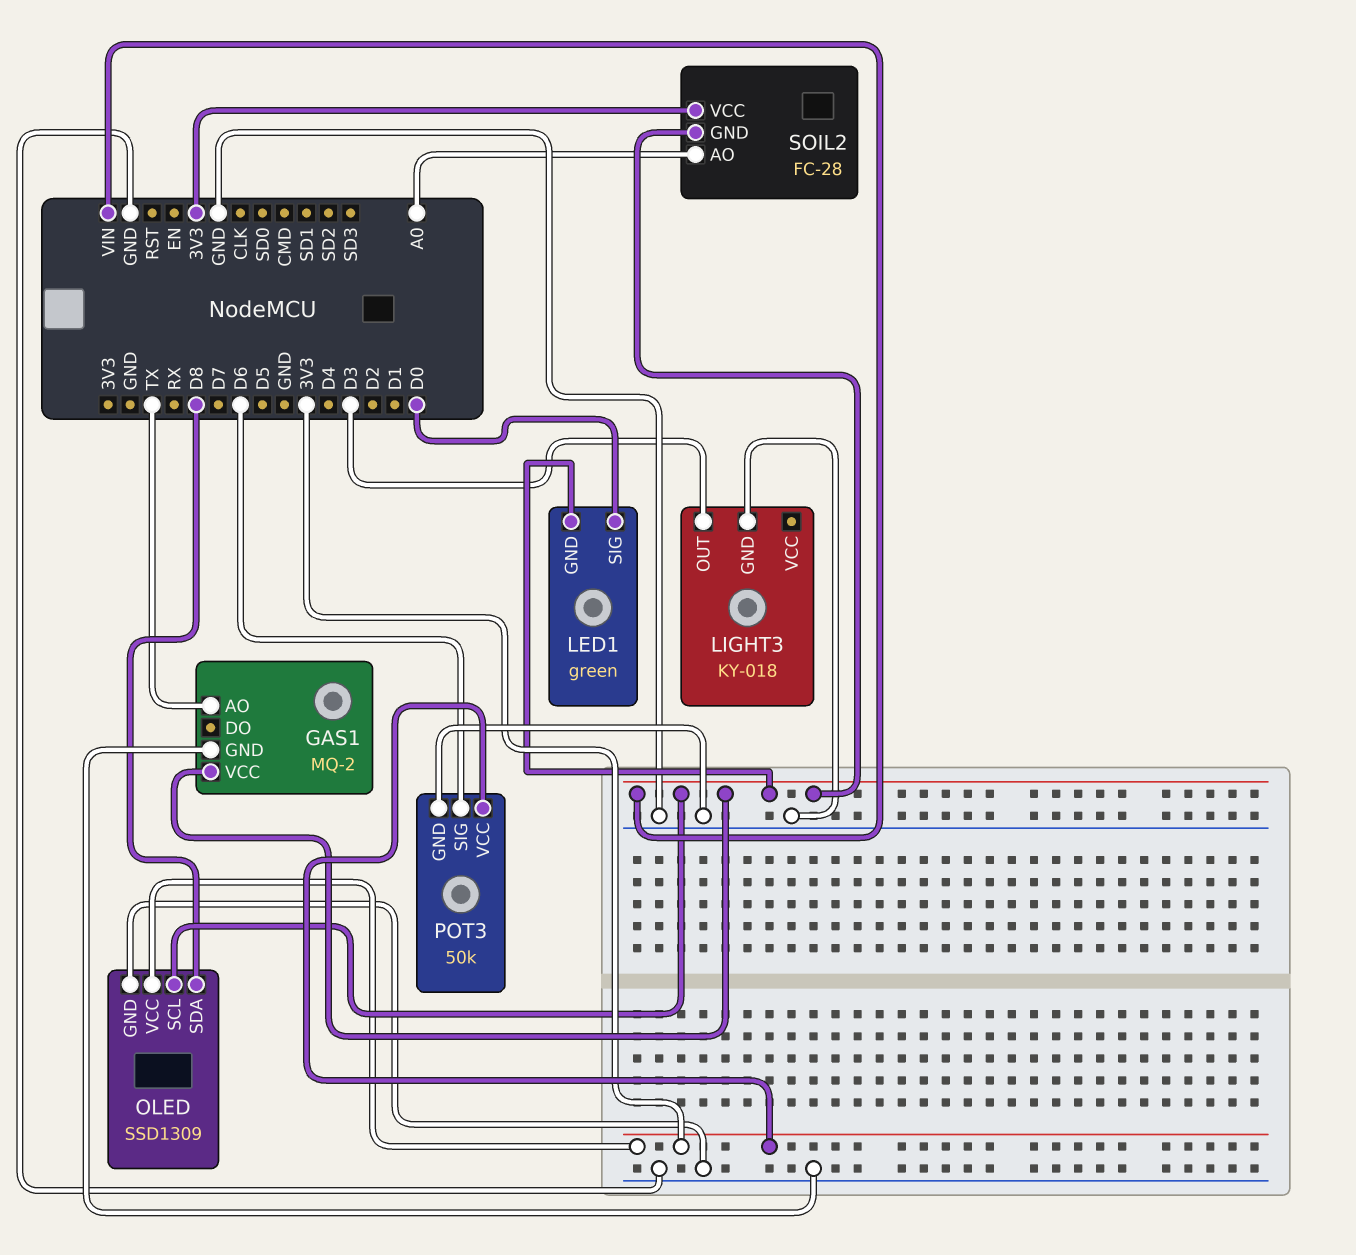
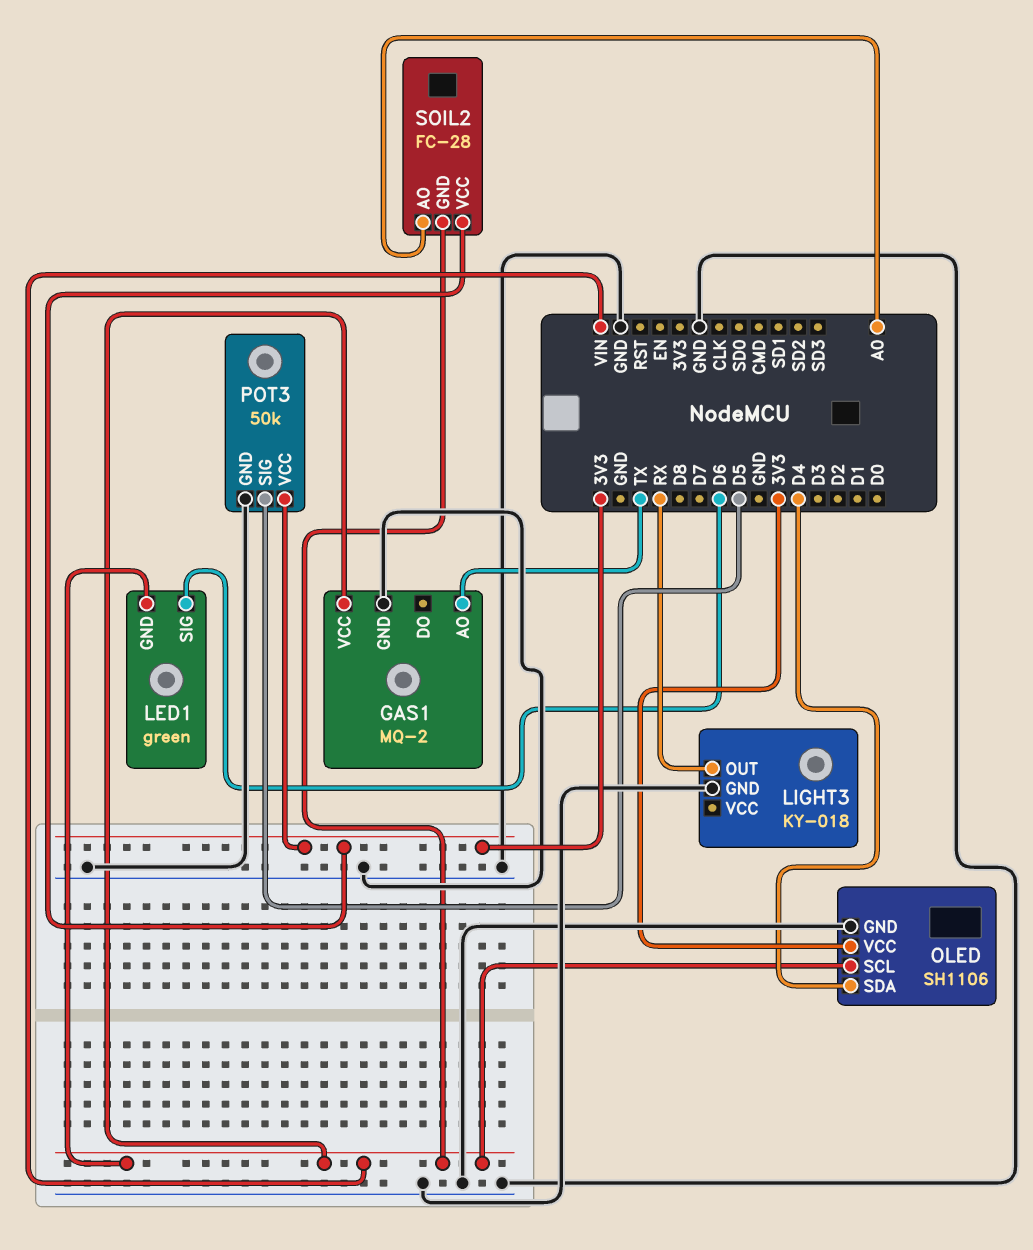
LED1 pin SIG: D0 -> D6
LIGHT3 pin OUT: D3 -> RX
OLED: SSD1309 -> SH1106
OLED pin SDA: D8 -> D4
POT3 pin SIG: D6 -> D5

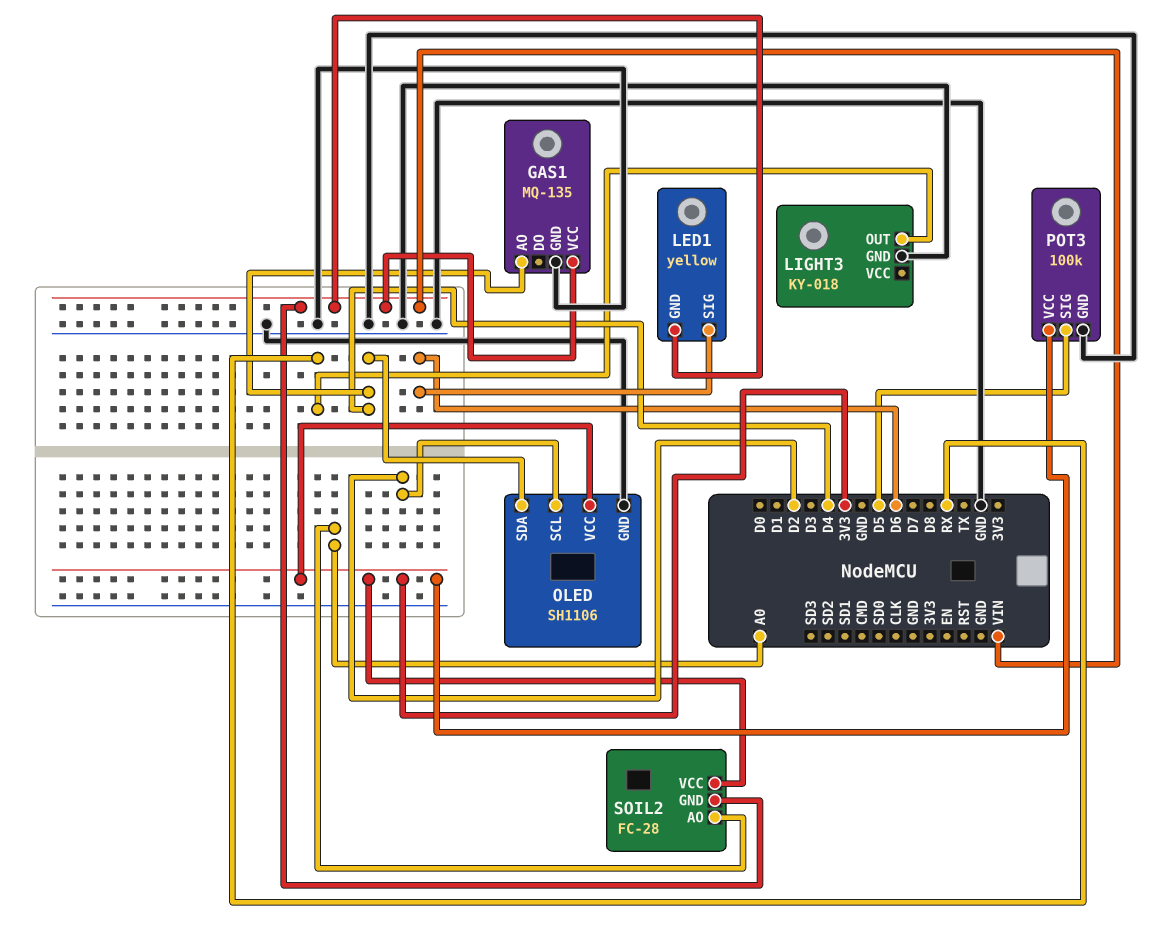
GAS1: MQ-2 -> MQ-135
GAS1 pin AO: TX -> D4
LED1: green -> yellow
OLED pin SCL: VIN -> D2
POT3: 50k -> 100k

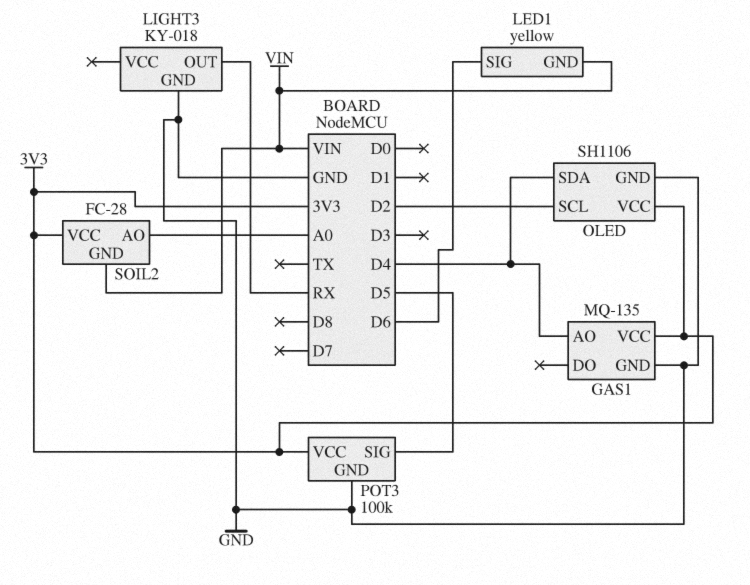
GAS1 pin VCC: VIN -> 3V3

